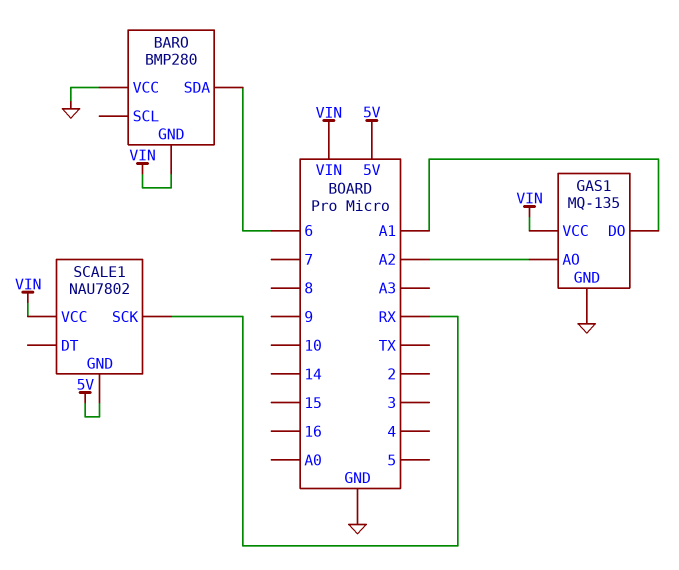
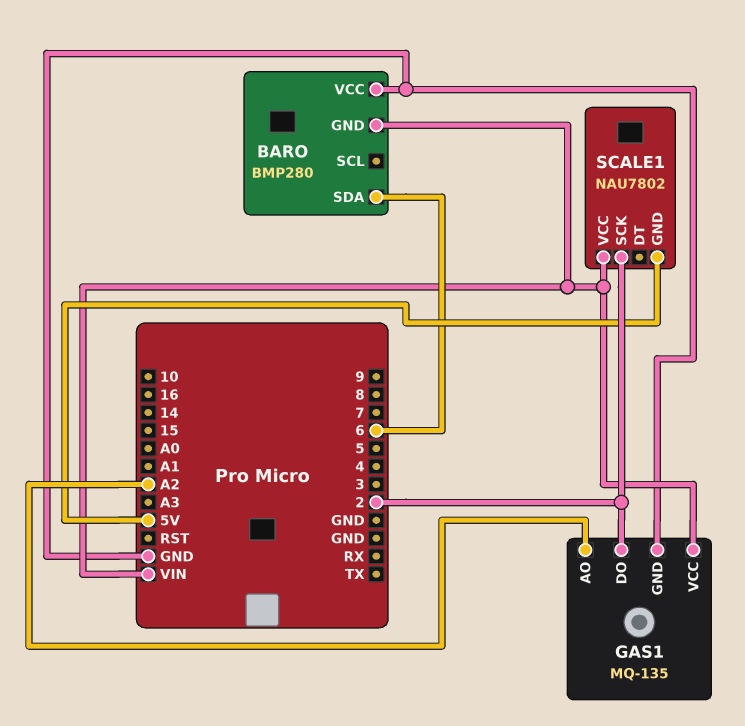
GAS1 pin DO: A1 -> 2
SCALE1 pin SCK: RX -> 2

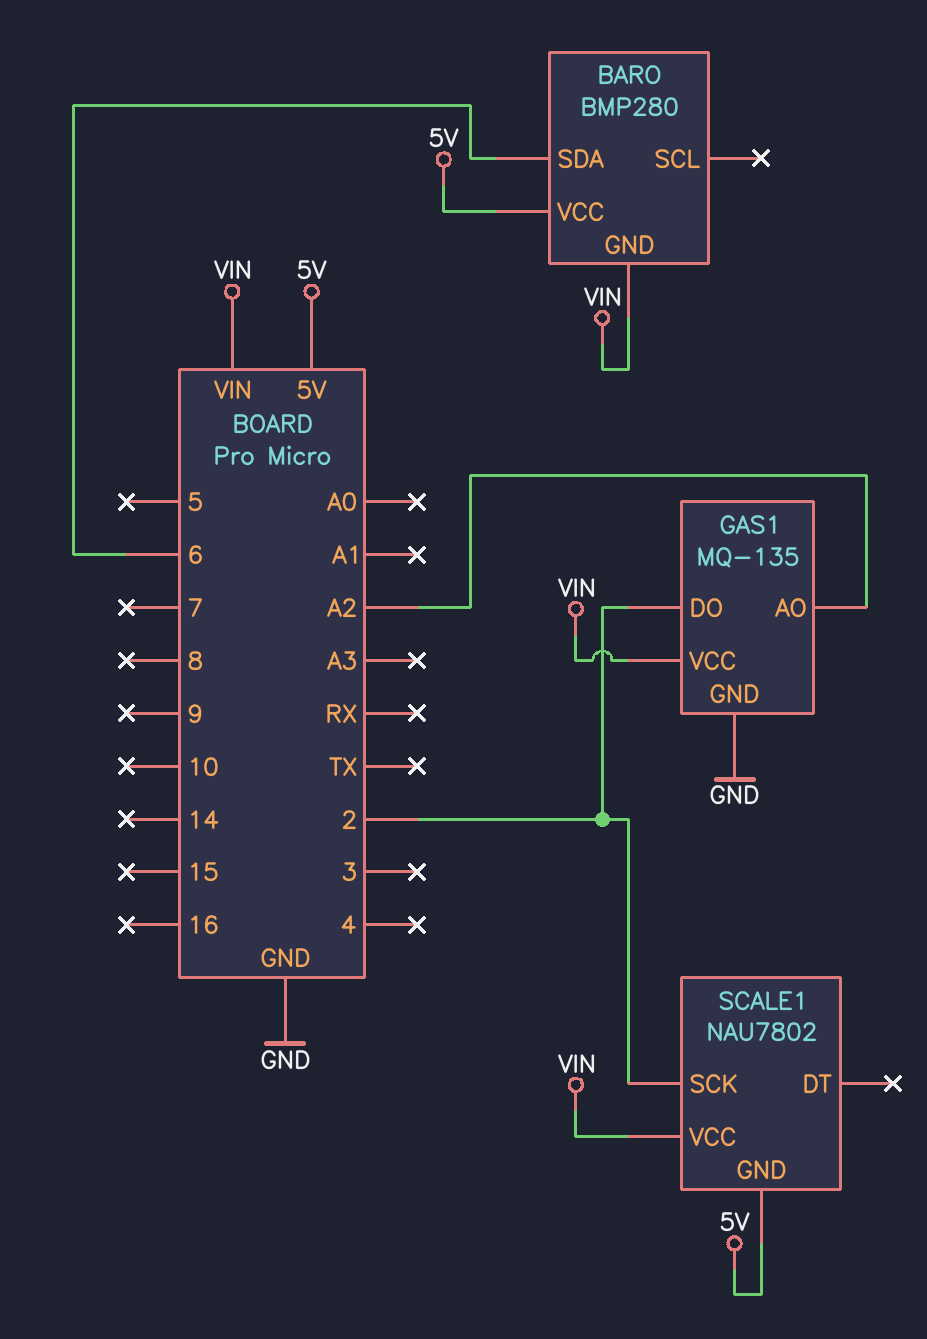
BARO pin VCC: GND -> 5V

